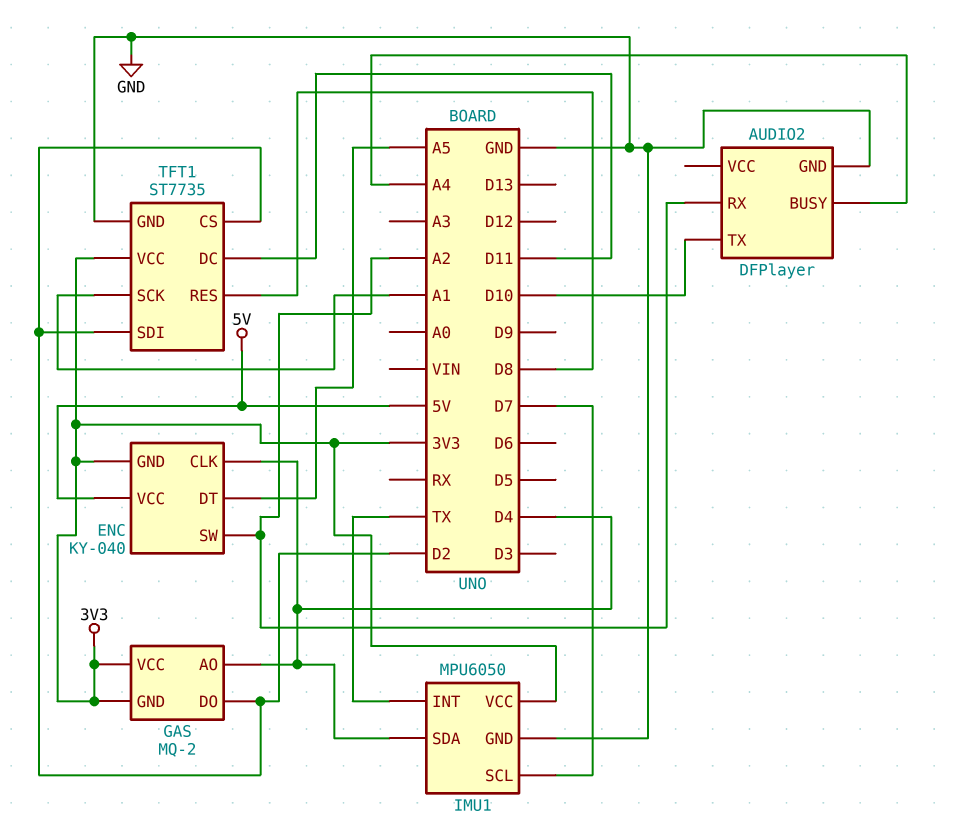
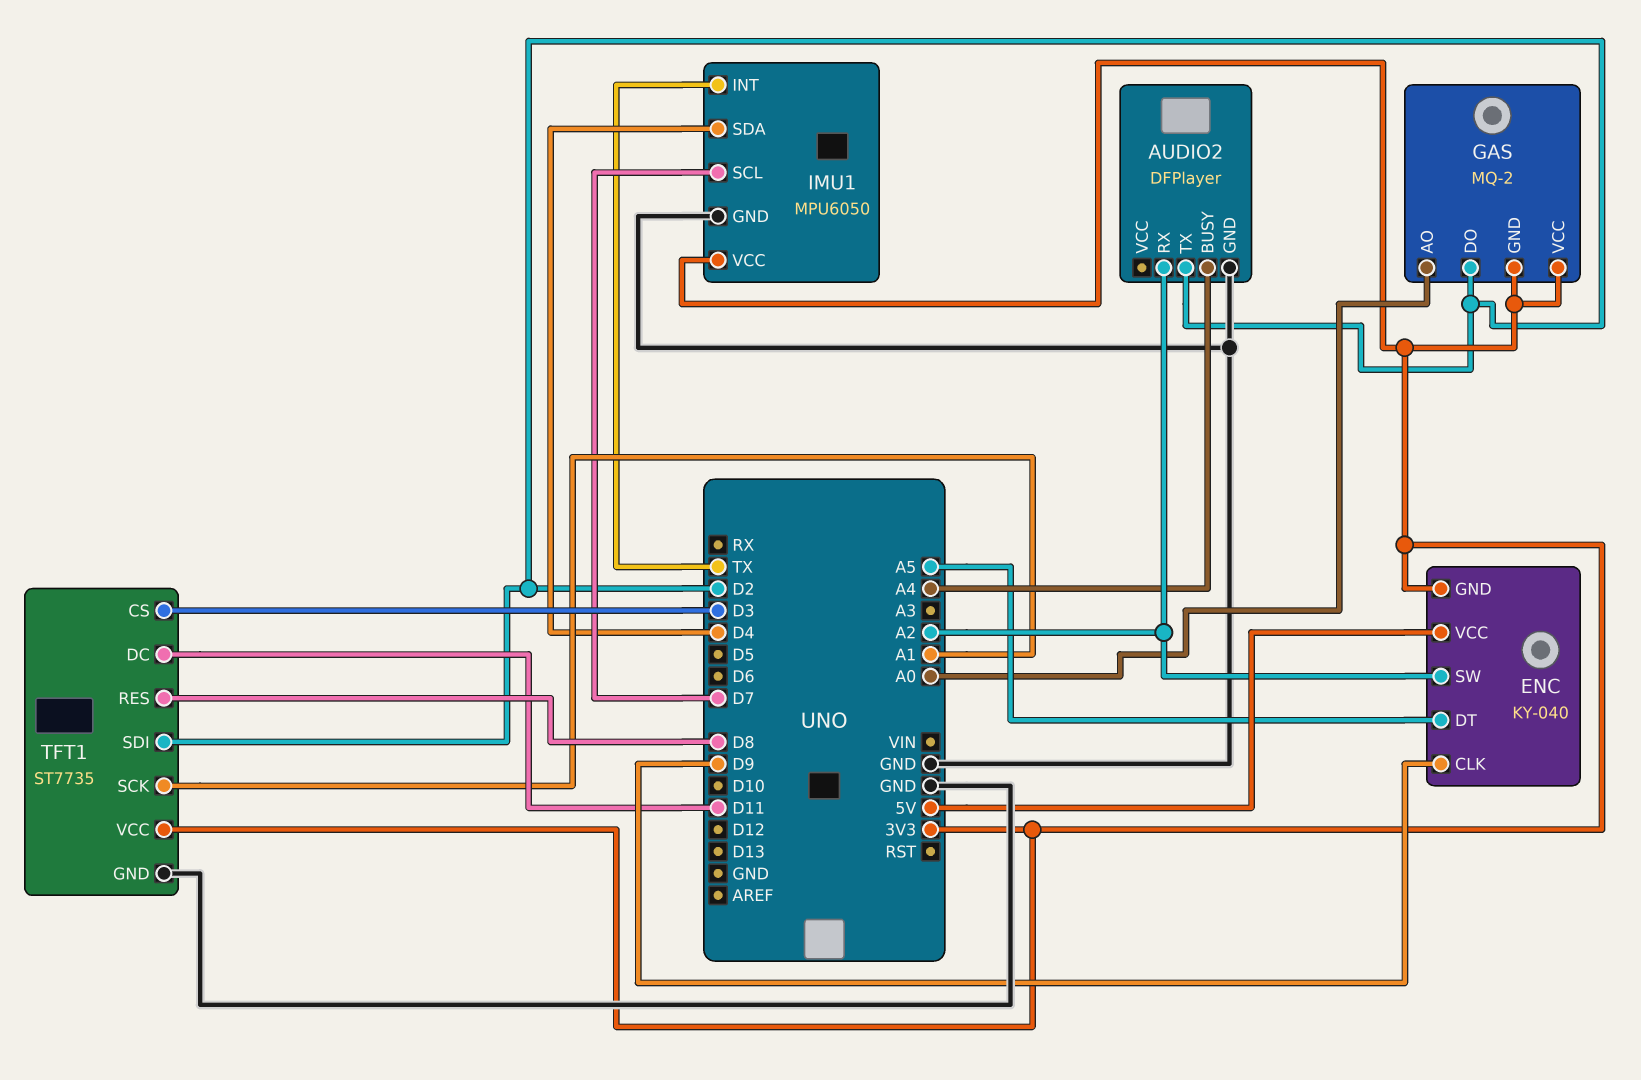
AUDIO2 pin TX: D10 -> D2
ENC pin CLK: D4 -> D9
GAS pin AO: D4 -> A0
TFT1 pin CS: D2 -> D3

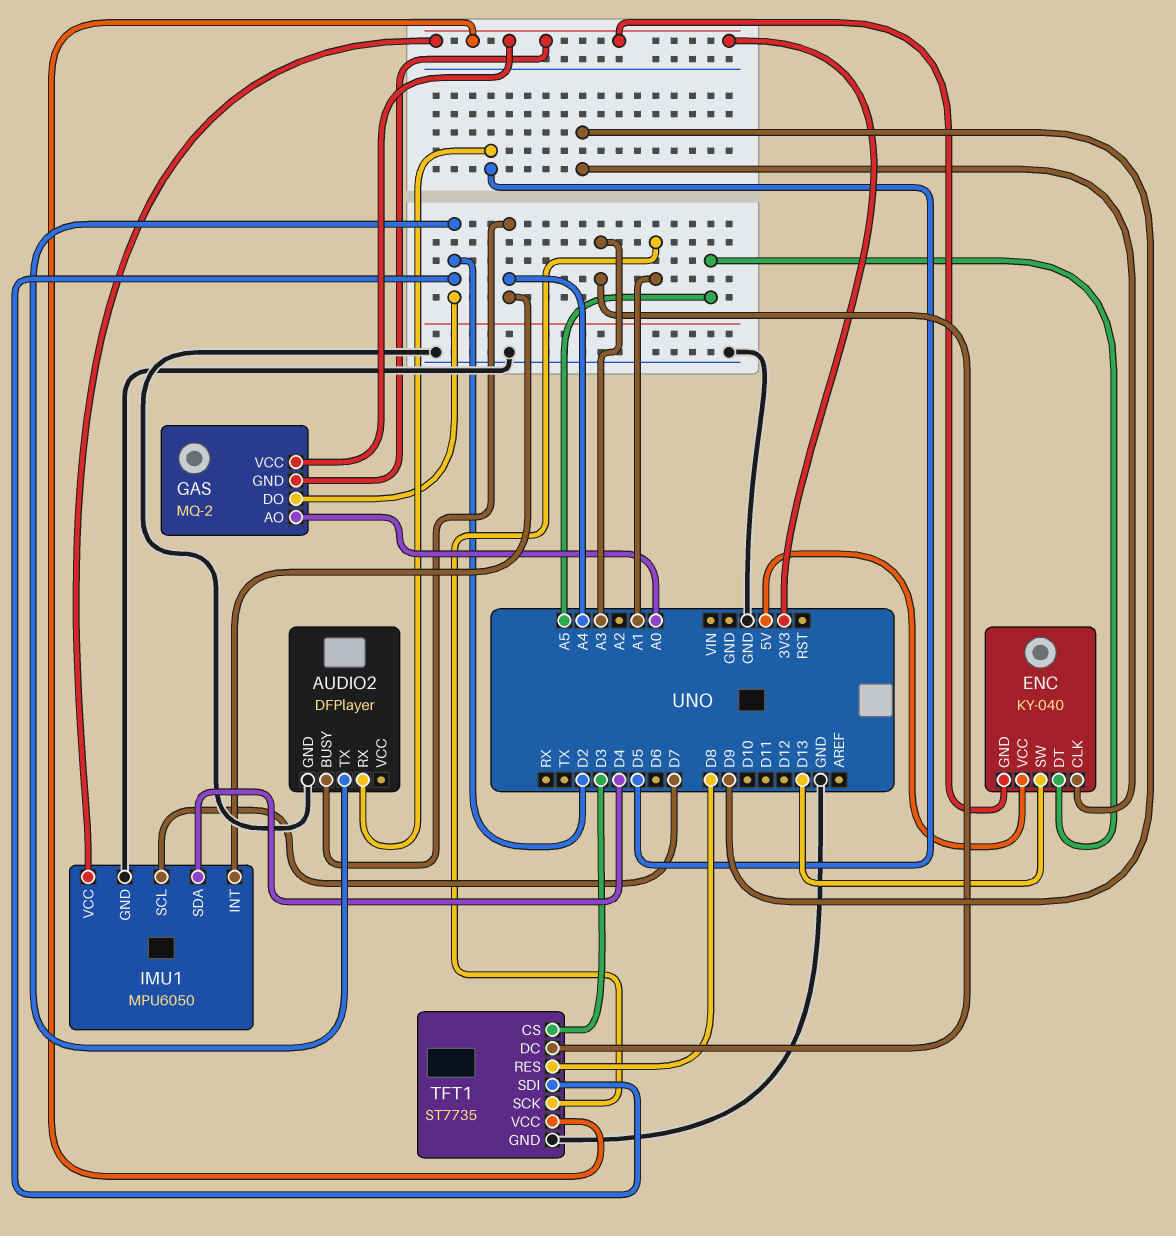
AUDIO2 pin RX: A2 -> D5
ENC pin SW: A2 -> D13
IMU1 pin INT: TX -> A4
TFT1 pin DC: D11 -> A3

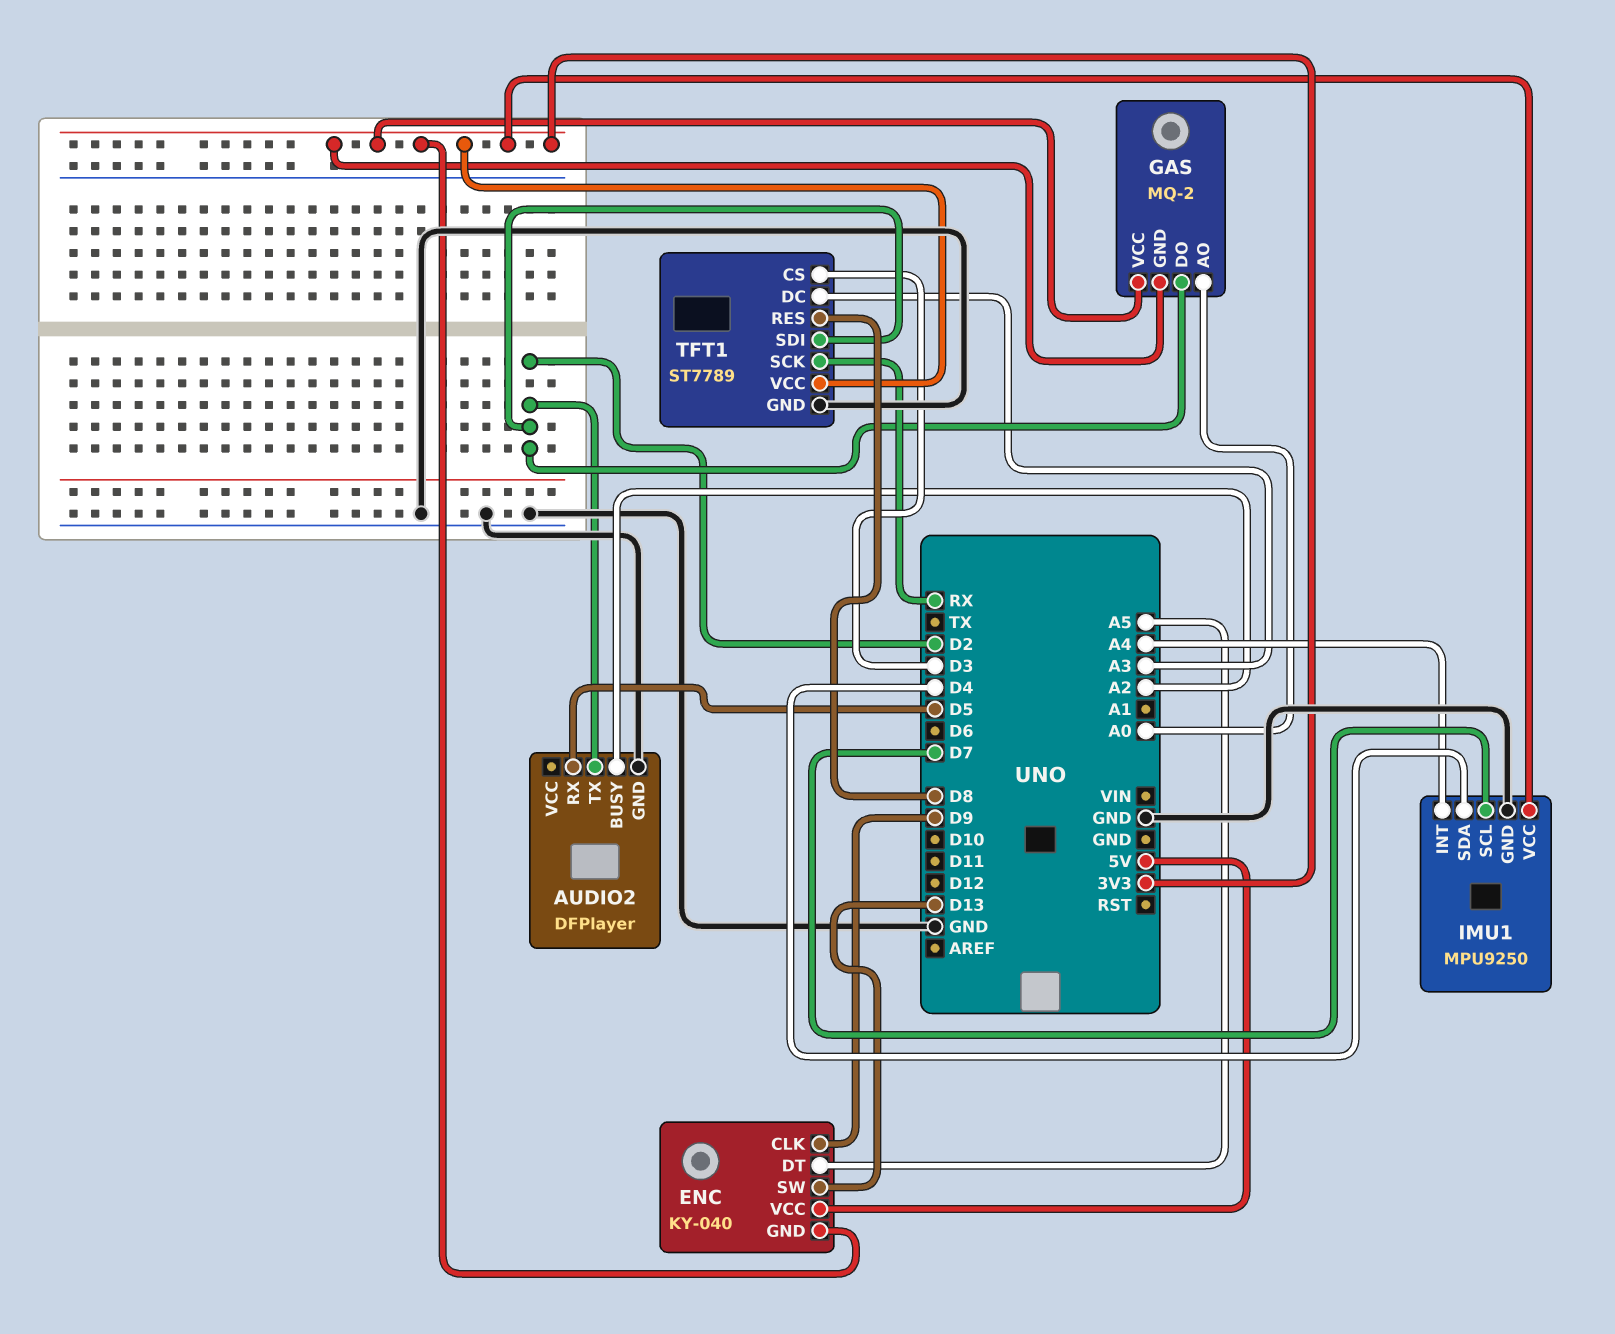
AUDIO2 pin BUSY: A4 -> A2
IMU1: MPU6050 -> MPU9250
TFT1: ST7735 -> ST7789
TFT1 pin SCK: A1 -> RX

